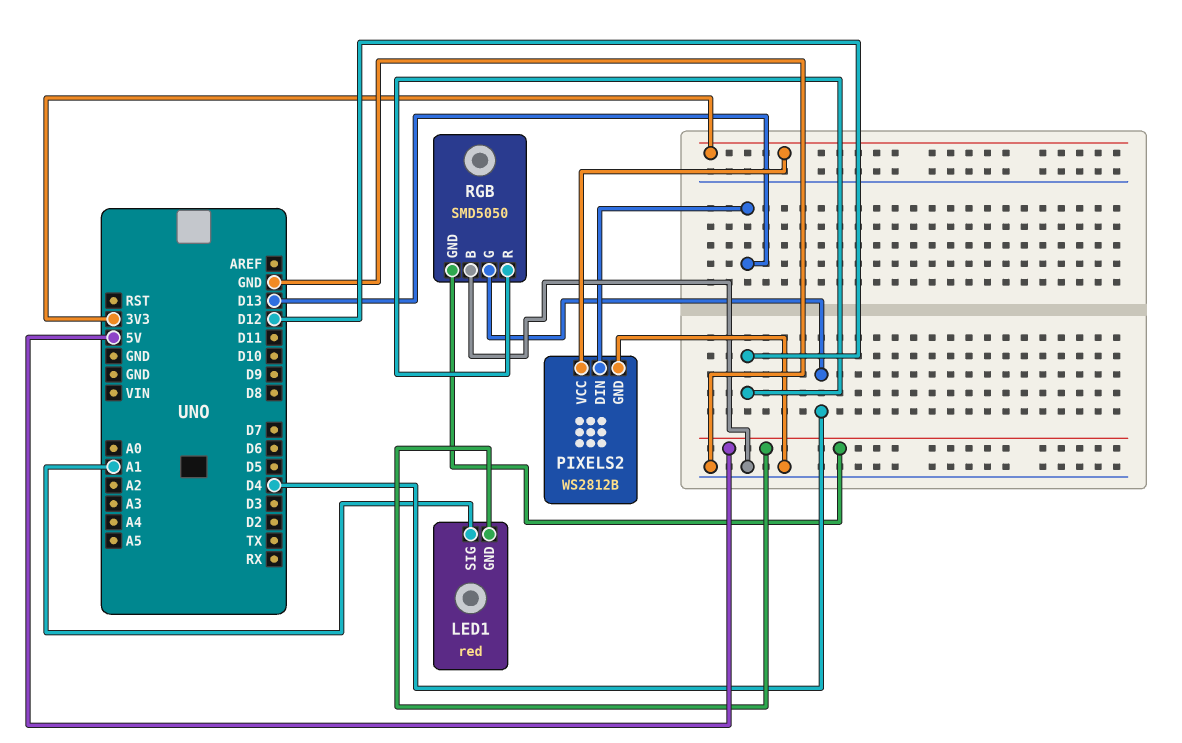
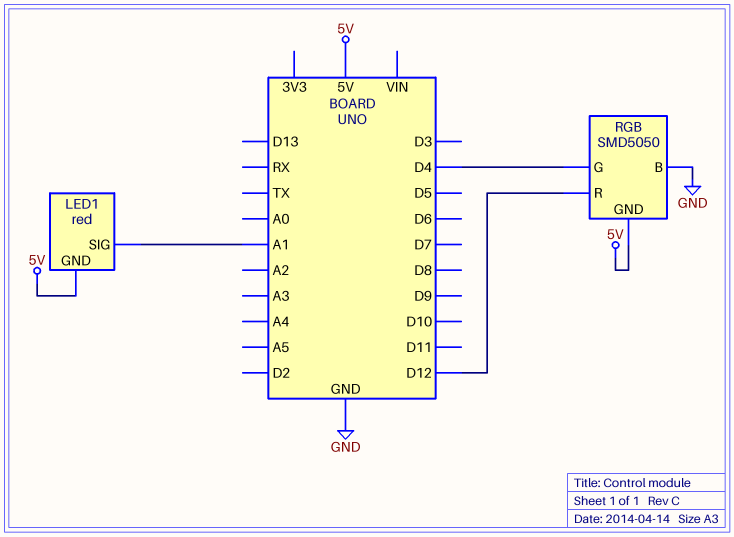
PIXELS2: WS2812B -> none
PIXELS2 pin DIN: D13 -> none
PIXELS2 pin GND: GND -> none
PIXELS2 pin VCC: 3V3 -> none

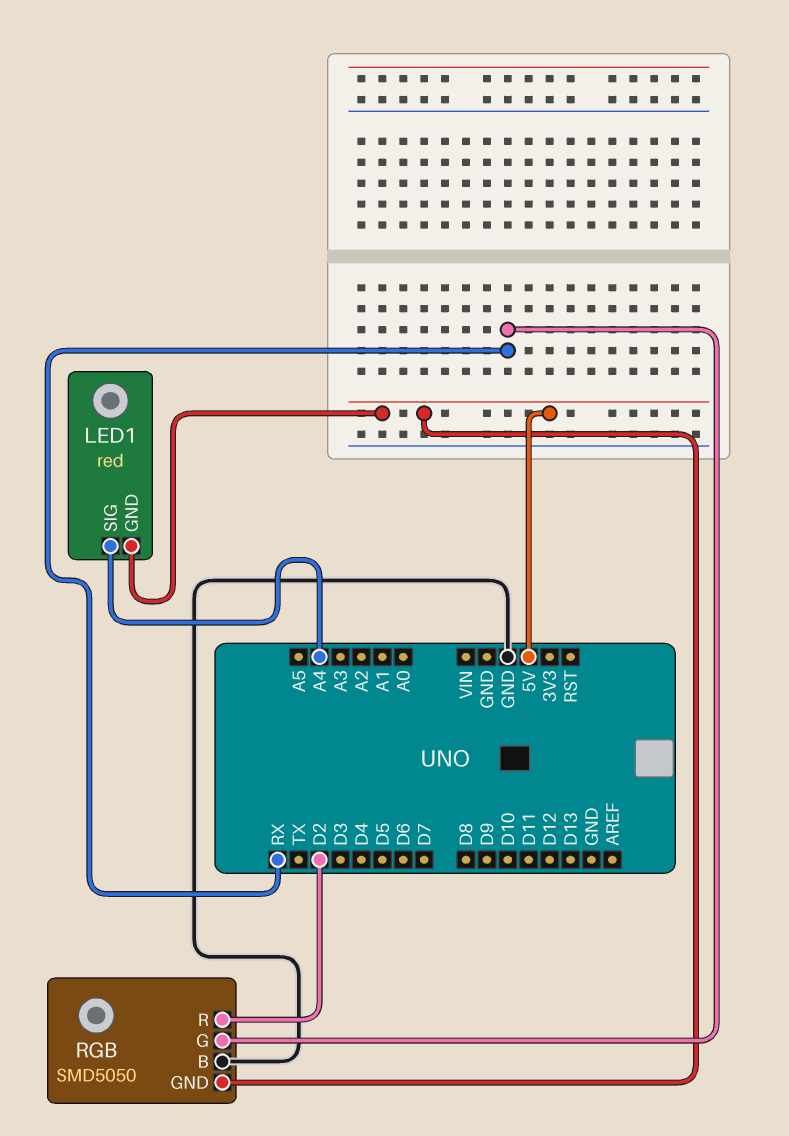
LED1 pin SIG: A1 -> A4
RGB pin G: D4 -> RX
RGB pin R: D12 -> D2

